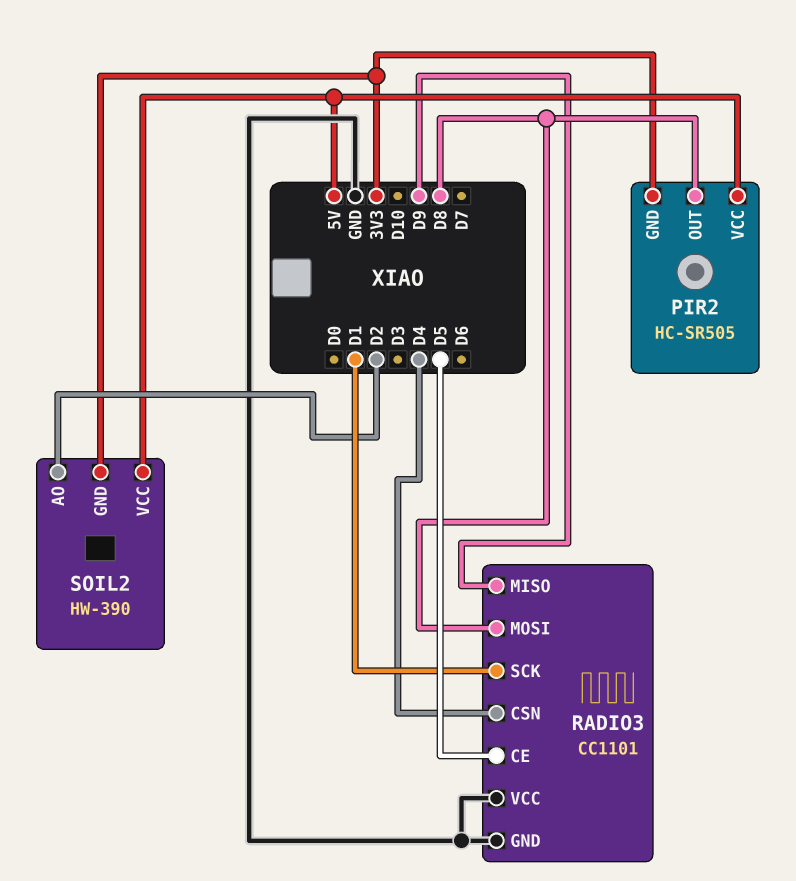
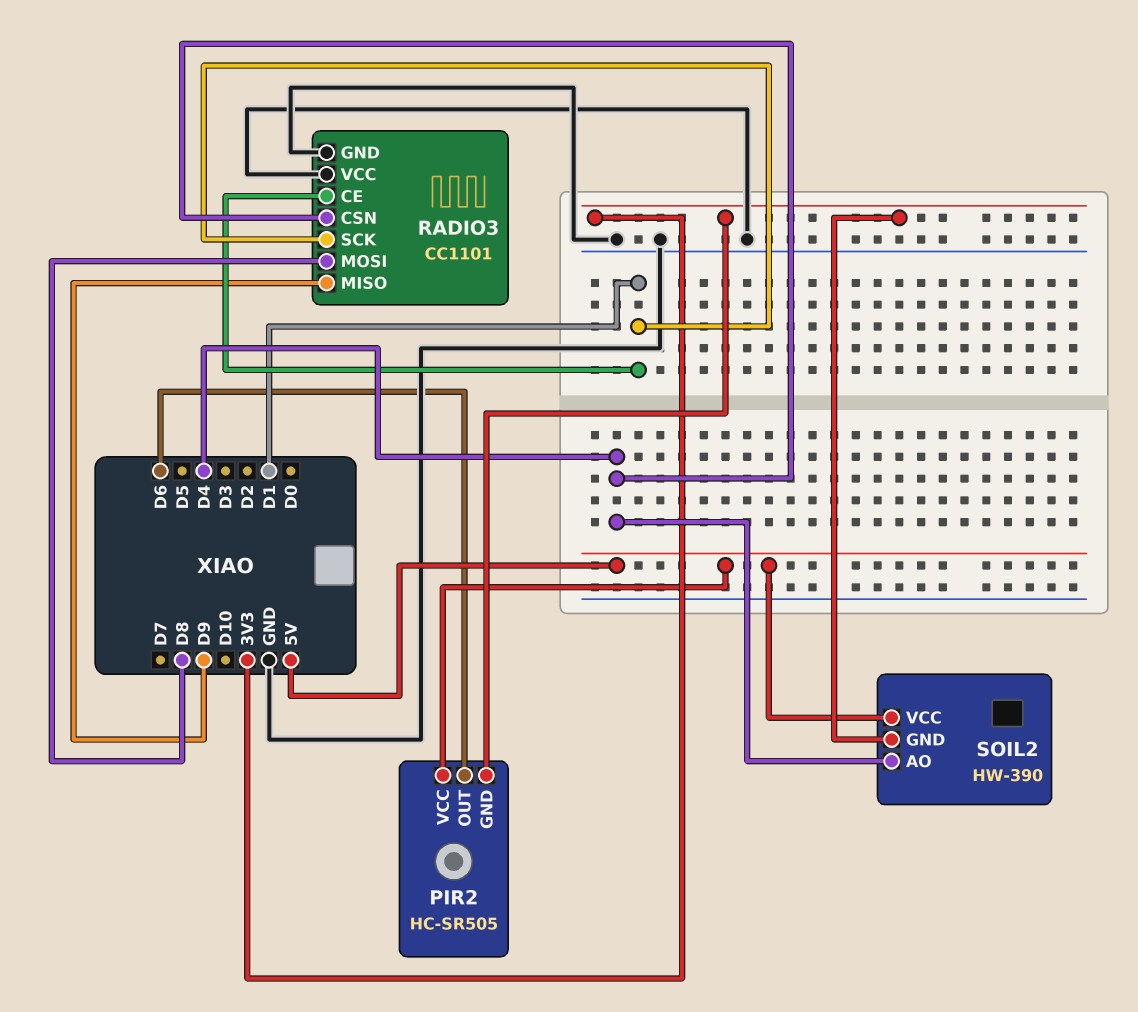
PIR2 pin OUT: D8 -> D6
RADIO3 pin CE: D5 -> D1
SOIL2 pin AO: D2 -> D4

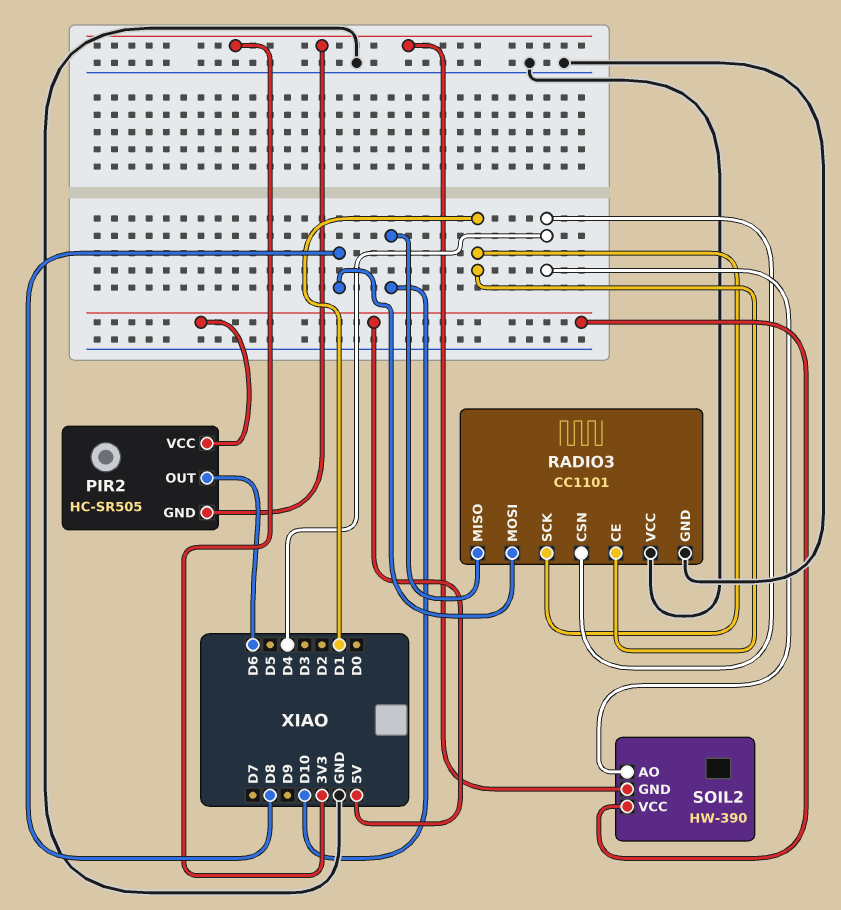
RADIO3 pin MISO: D9 -> D10

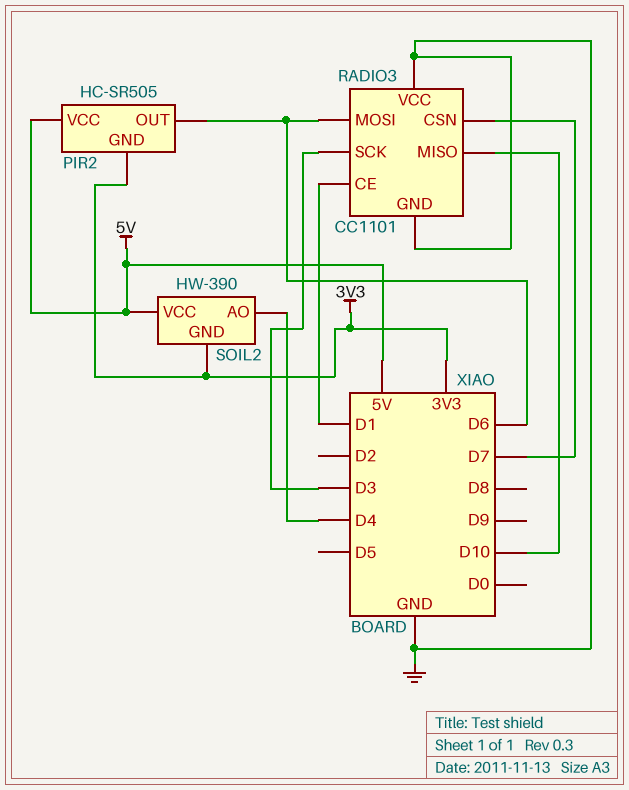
RADIO3 pin CSN: D4 -> D7
RADIO3 pin MOSI: D8 -> D6
RADIO3 pin SCK: D1 -> D3

